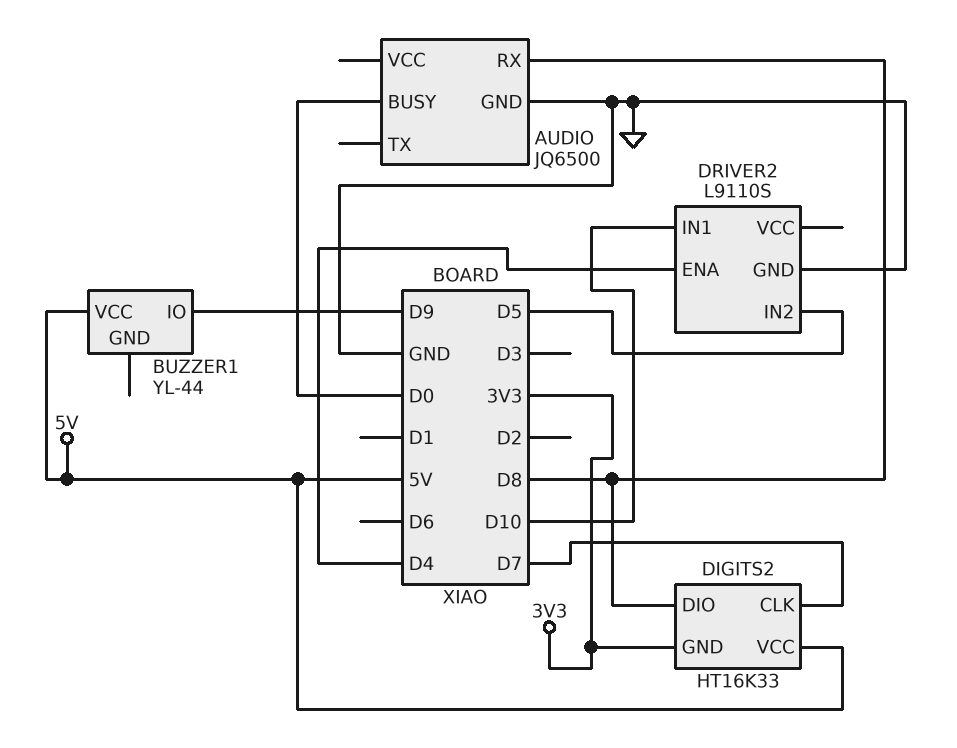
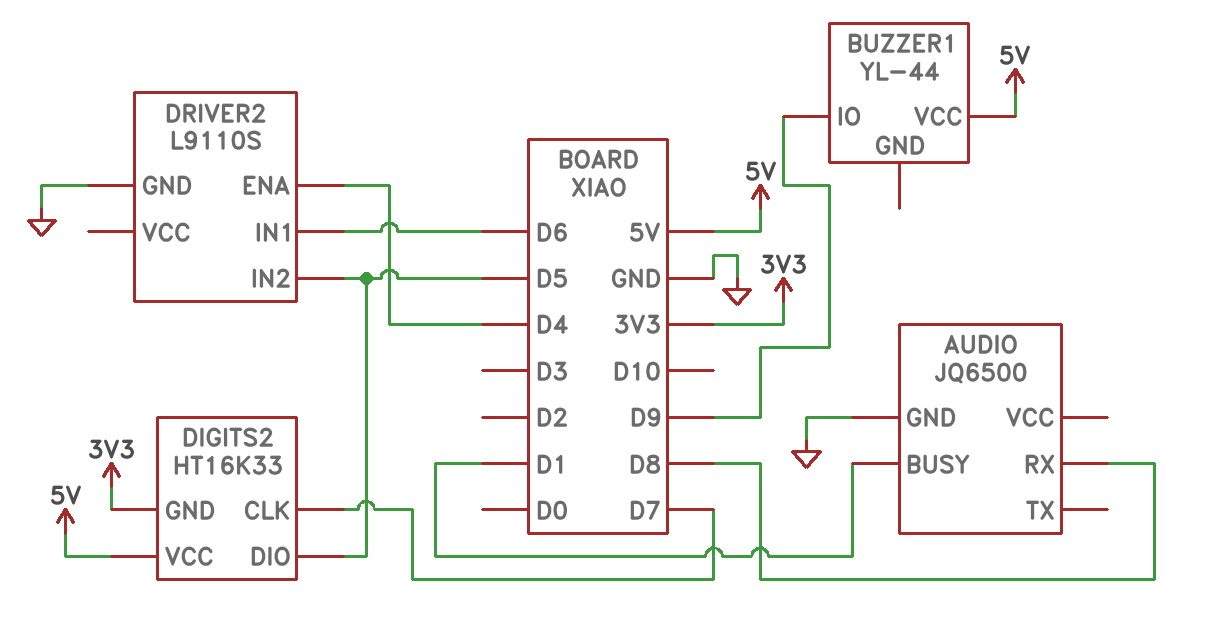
AUDIO pin BUSY: D0 -> D1
DIGITS2 pin DIO: D8 -> D5
DRIVER2 pin IN1: D10 -> D6

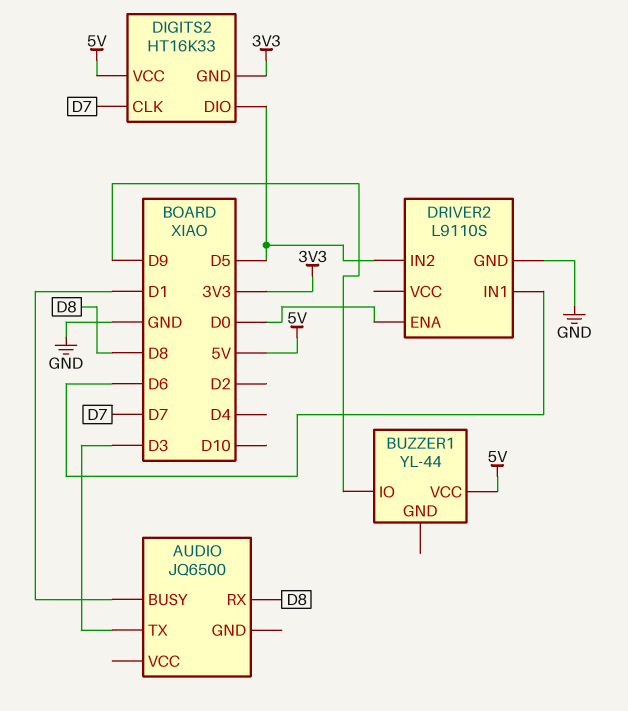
AUDIO pin GND: GND -> none
AUDIO pin TX: none -> D3
DRIVER2 pin ENA: D4 -> D0

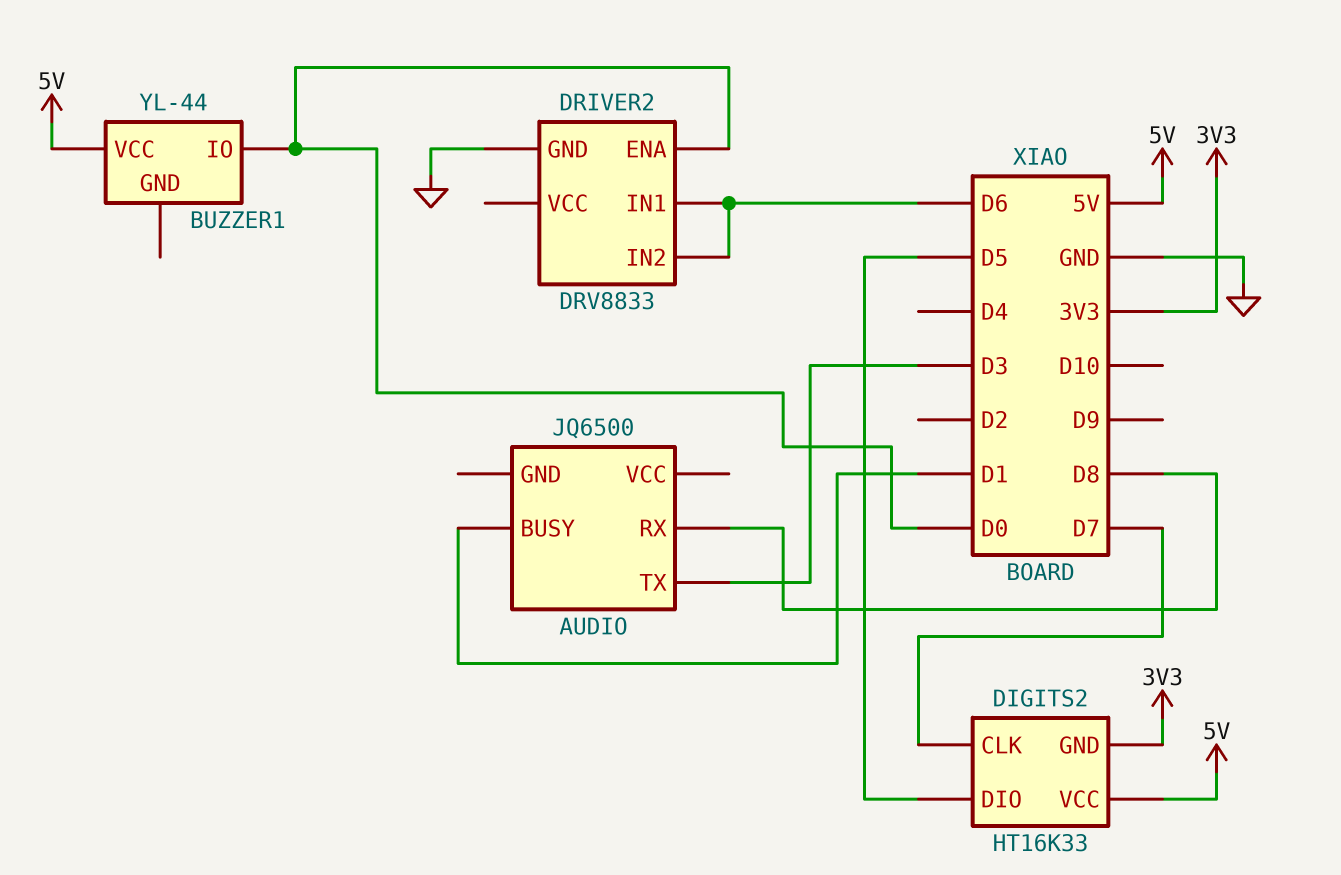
BUZZER1 pin IO: D9 -> D0
DRIVER2: L9110S -> DRV8833
DRIVER2 pin IN2: D5 -> D6

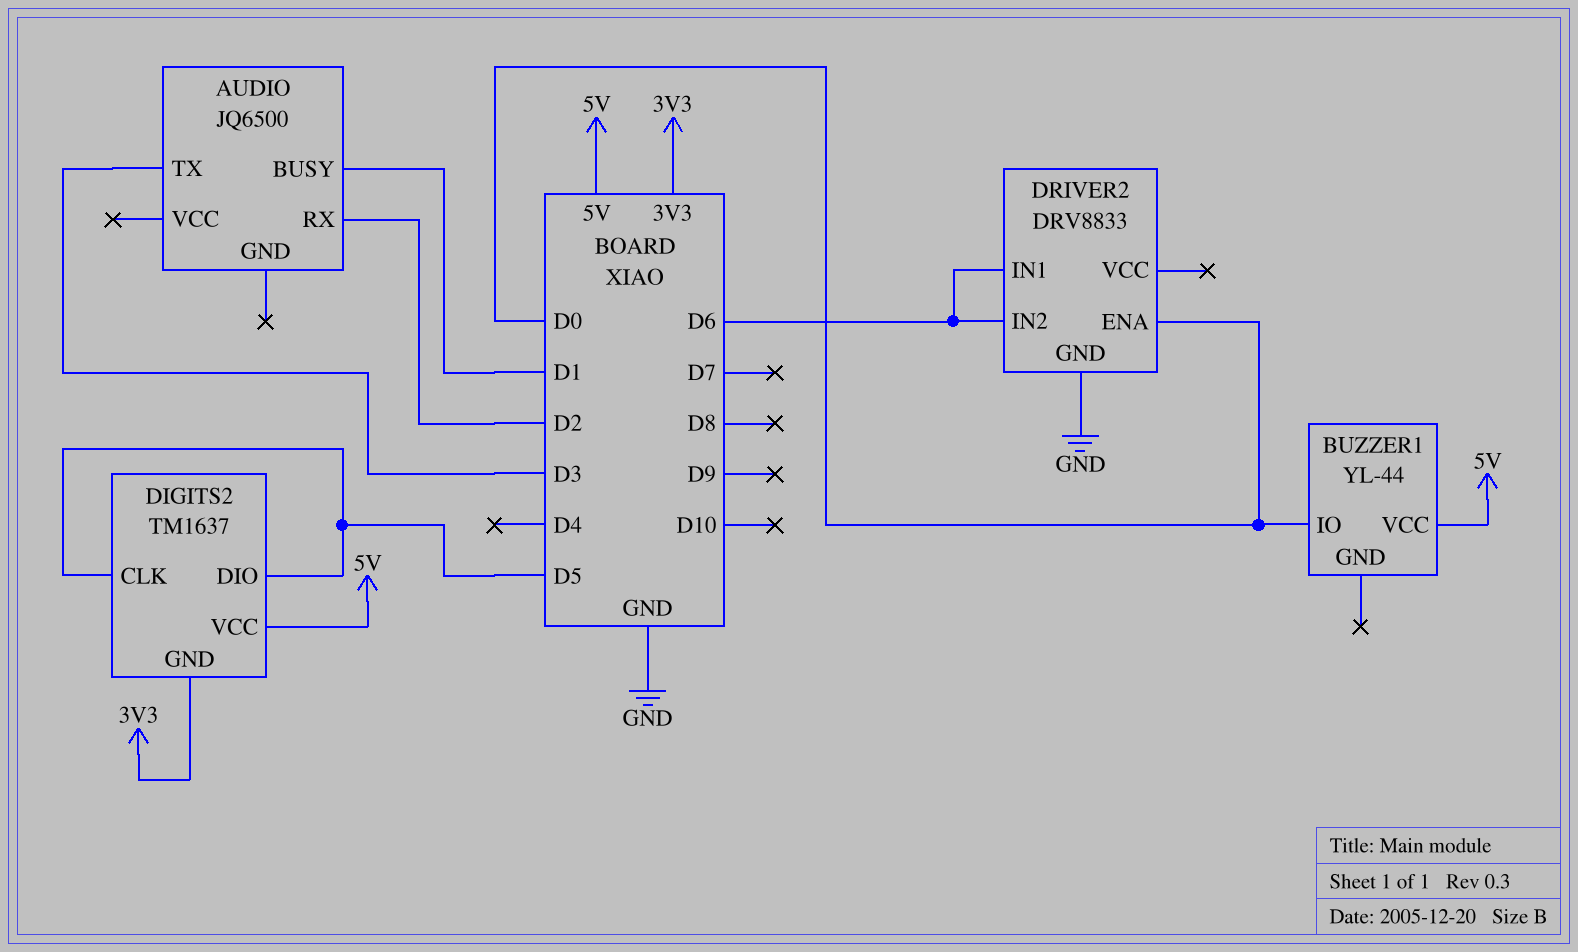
AUDIO pin RX: D8 -> D2
DIGITS2: HT16K33 -> TM1637
DIGITS2 pin CLK: D7 -> D5

